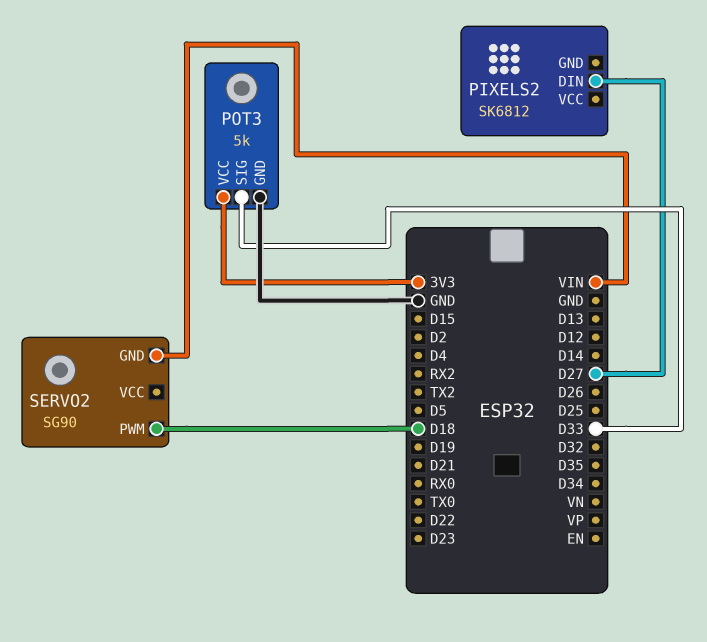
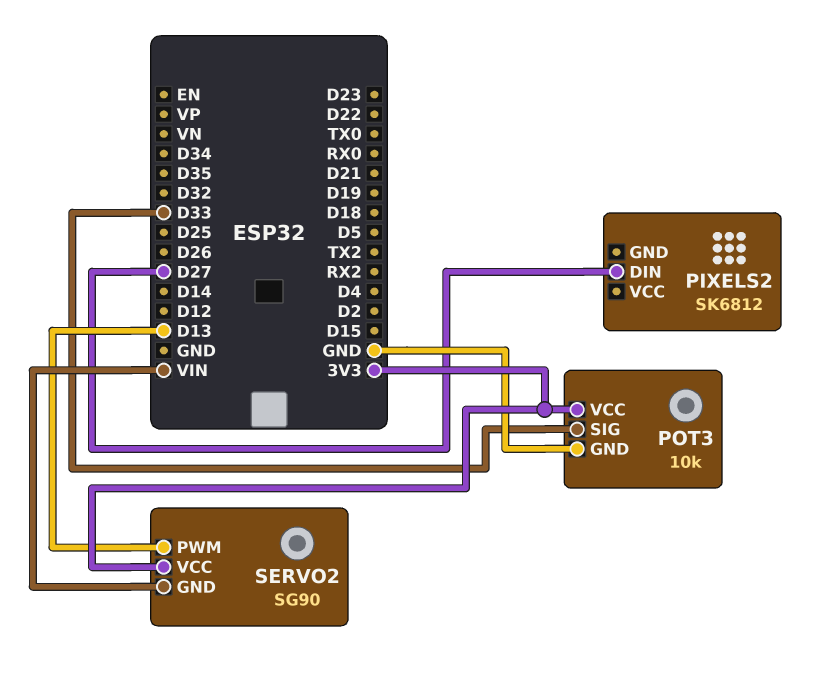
POT3: 5k -> 10k
SERVO2 pin PWM: D18 -> D13
SERVO2 pin VCC: none -> 3V3

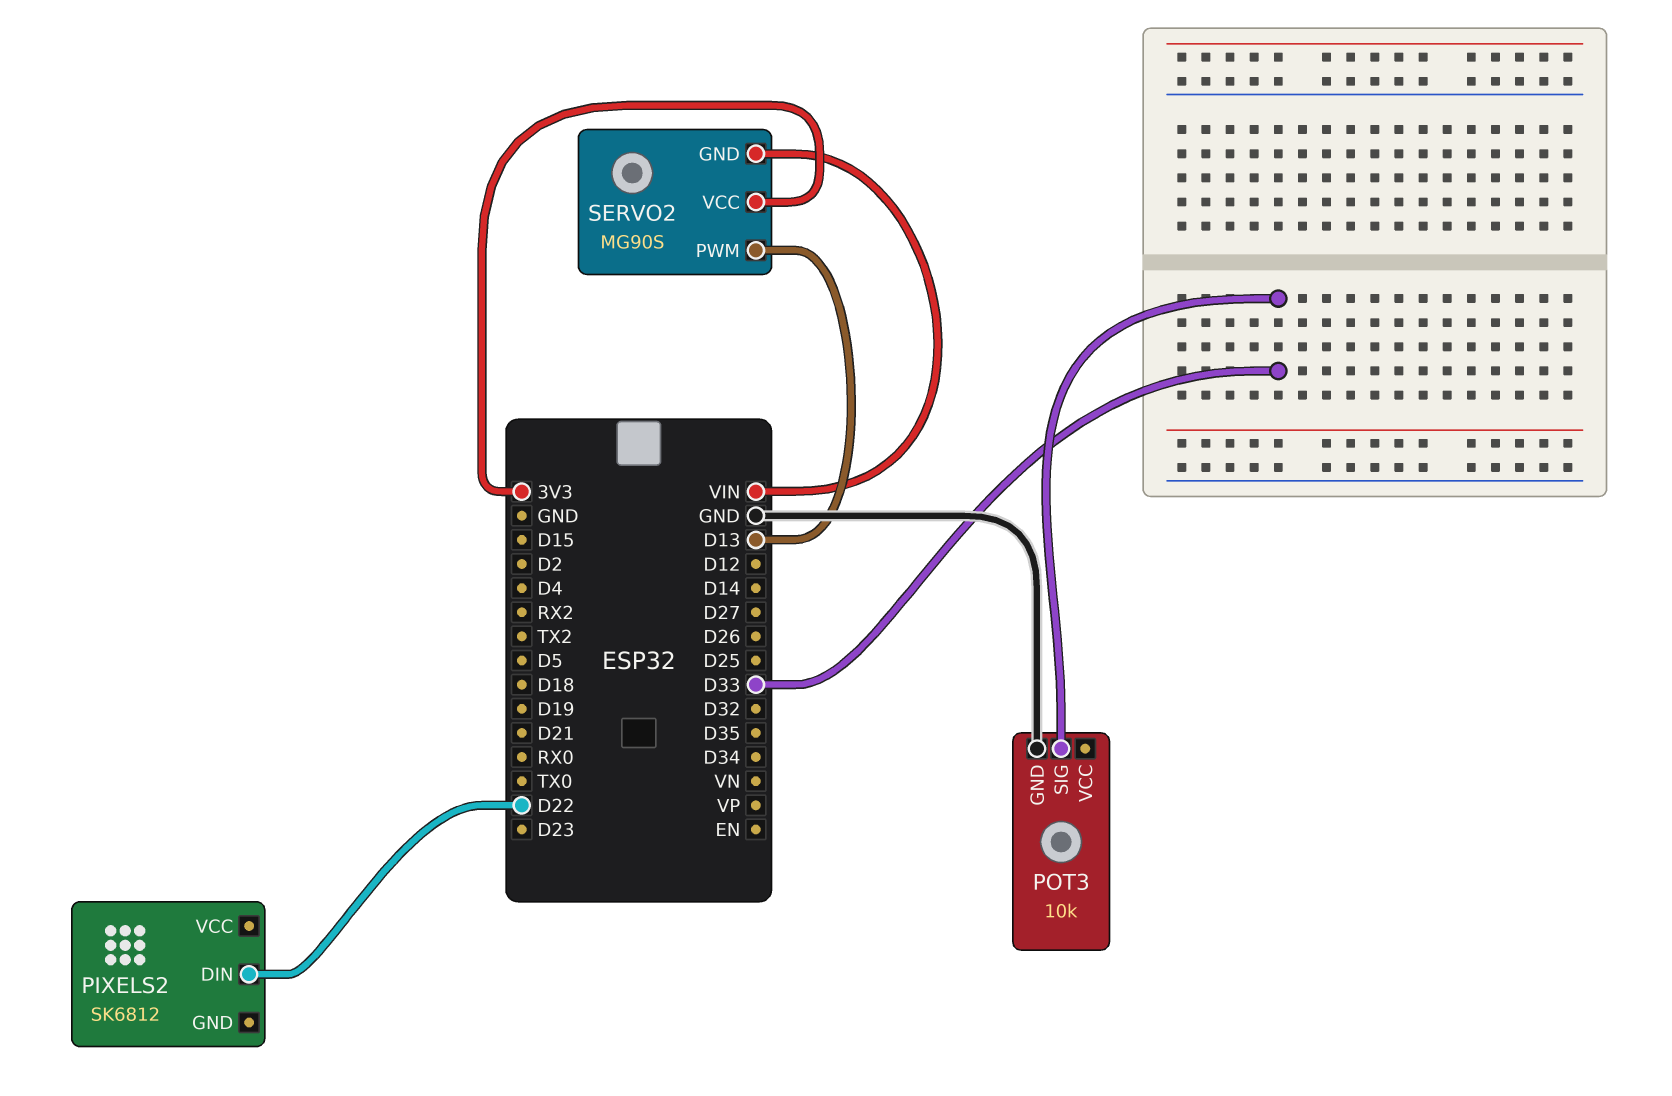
PIXELS2 pin DIN: D27 -> D22
POT3 pin VCC: 3V3 -> none
SERVO2: SG90 -> MG90S

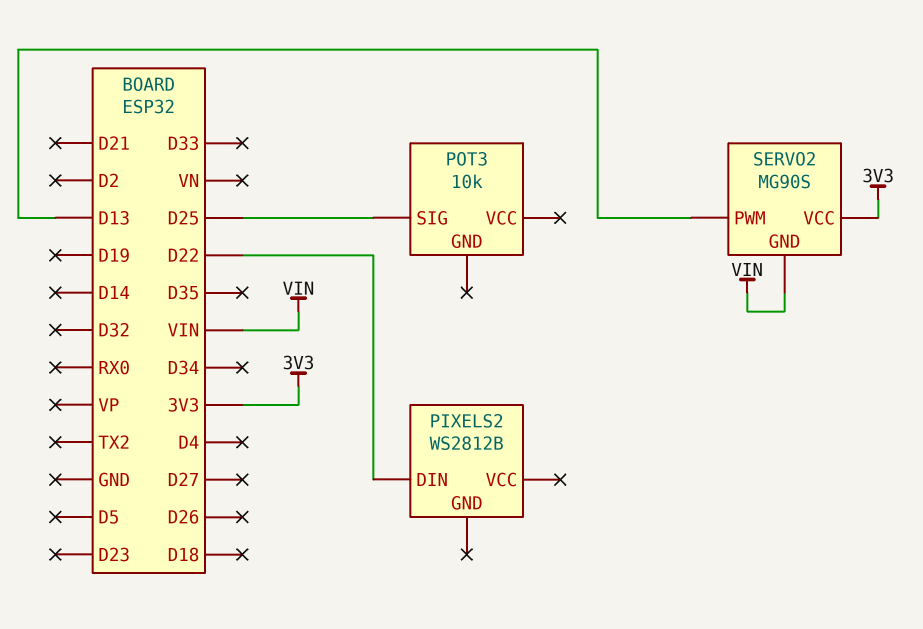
PIXELS2: SK6812 -> WS2812B
POT3 pin GND: GND -> none
POT3 pin SIG: D33 -> D25

